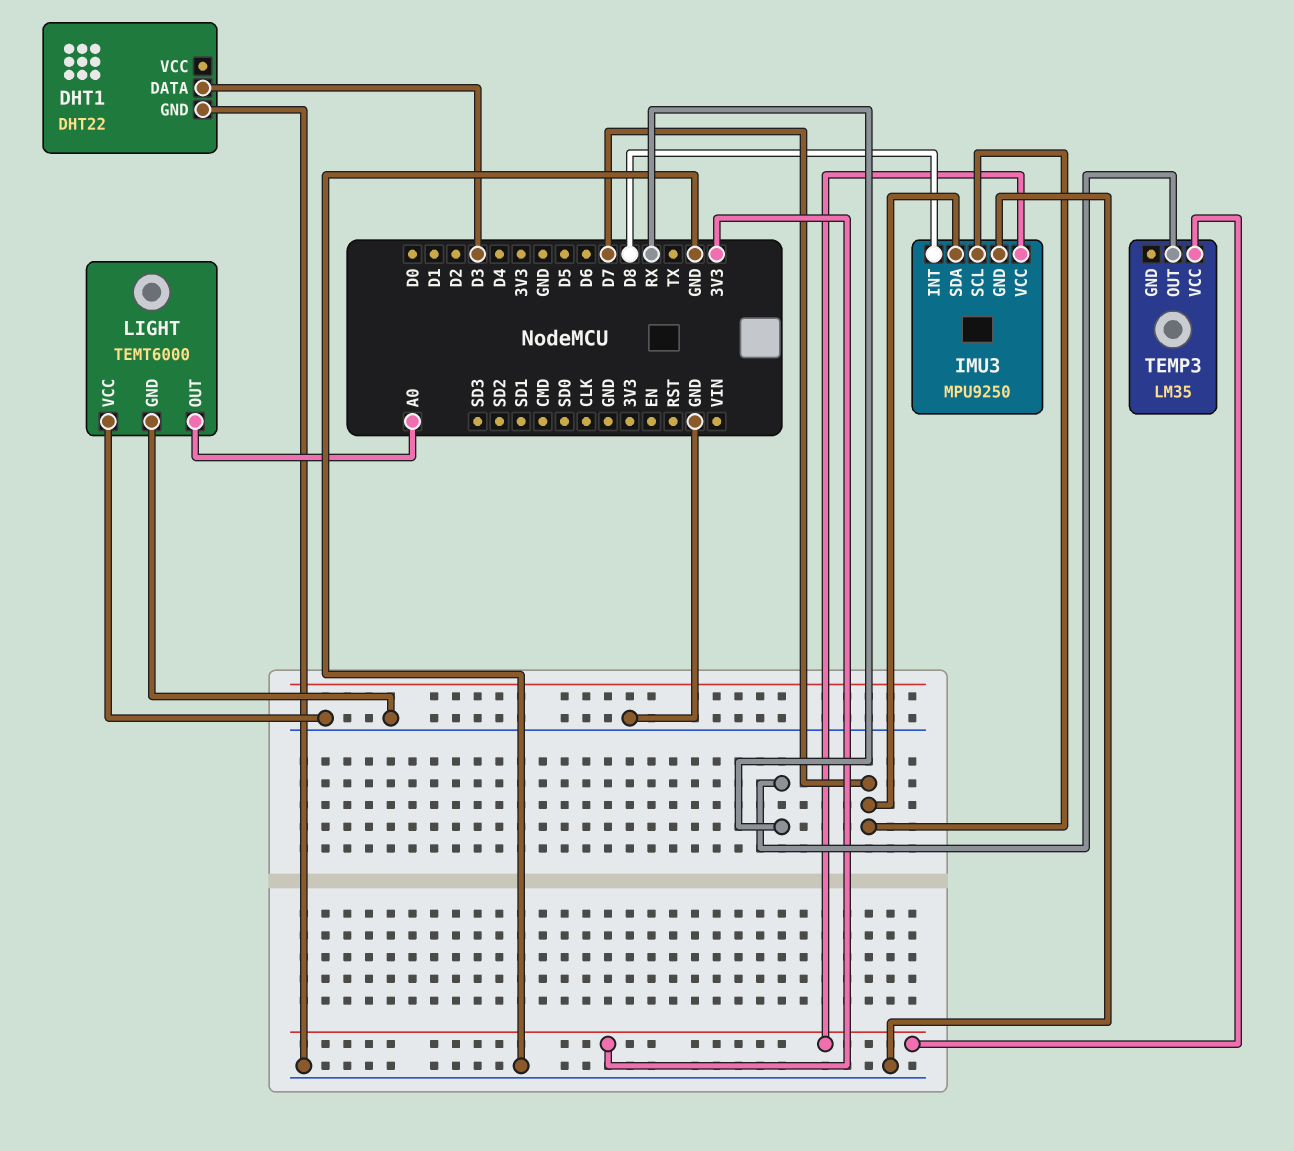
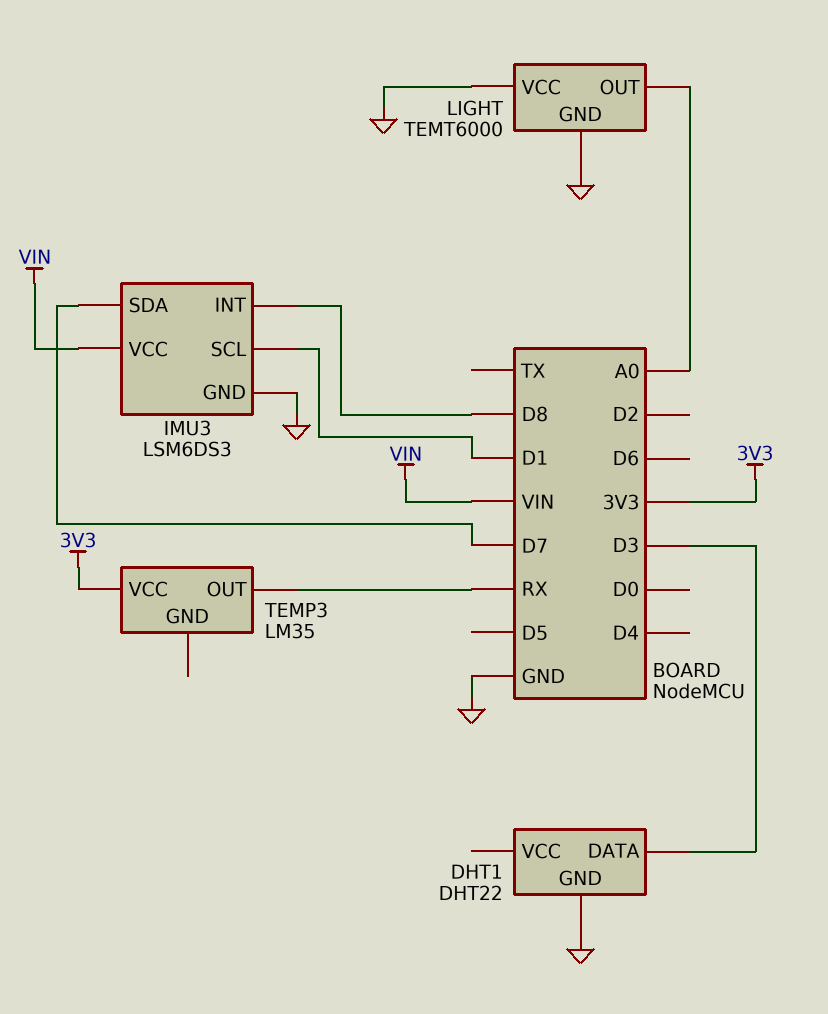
IMU3: MPU9250 -> LSM6DS3
IMU3 pin SCL: D7 -> D1
IMU3 pin VCC: 3V3 -> VIN

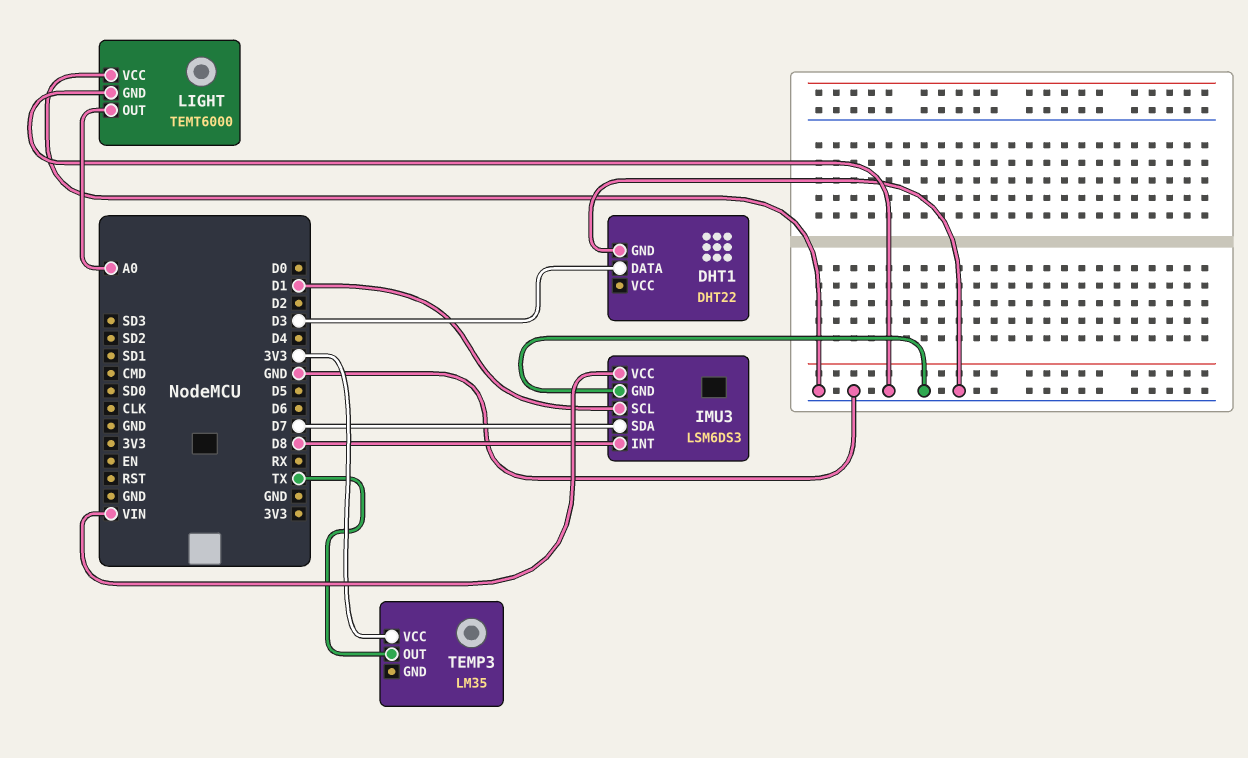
TEMP3 pin OUT: RX -> TX

